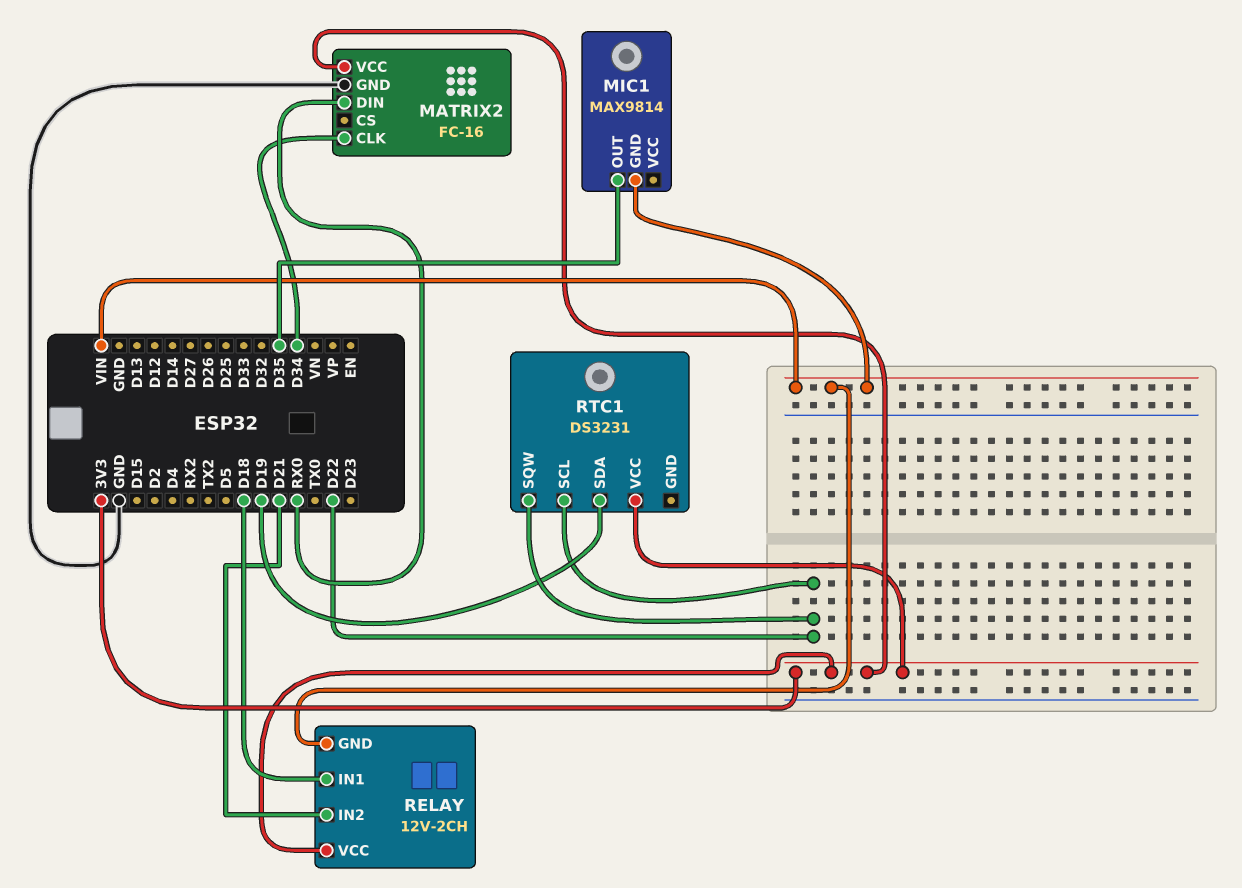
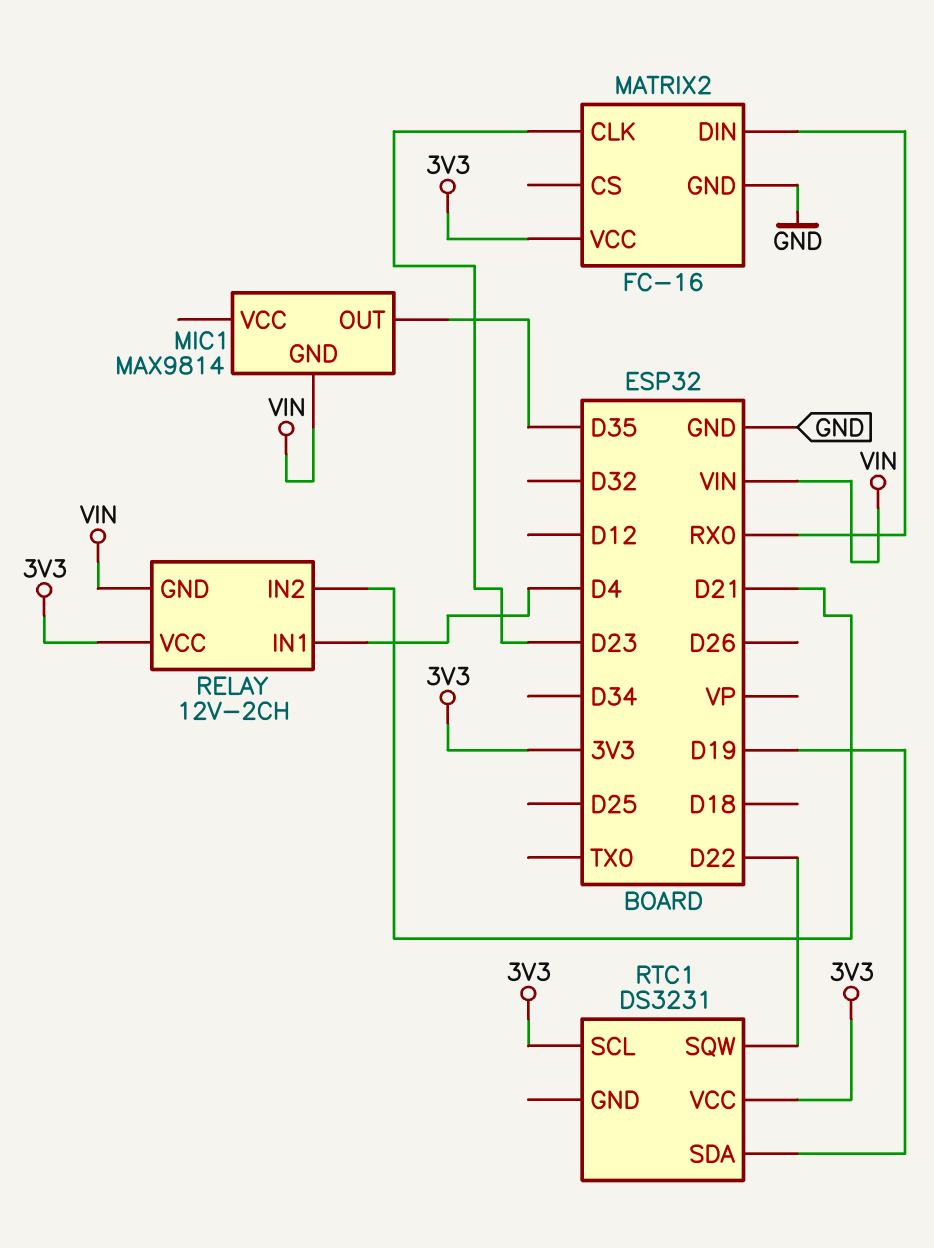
MATRIX2 pin CLK: D34 -> D23
RELAY pin IN1: D18 -> D4
RTC1 pin SCL: D22 -> 3V3

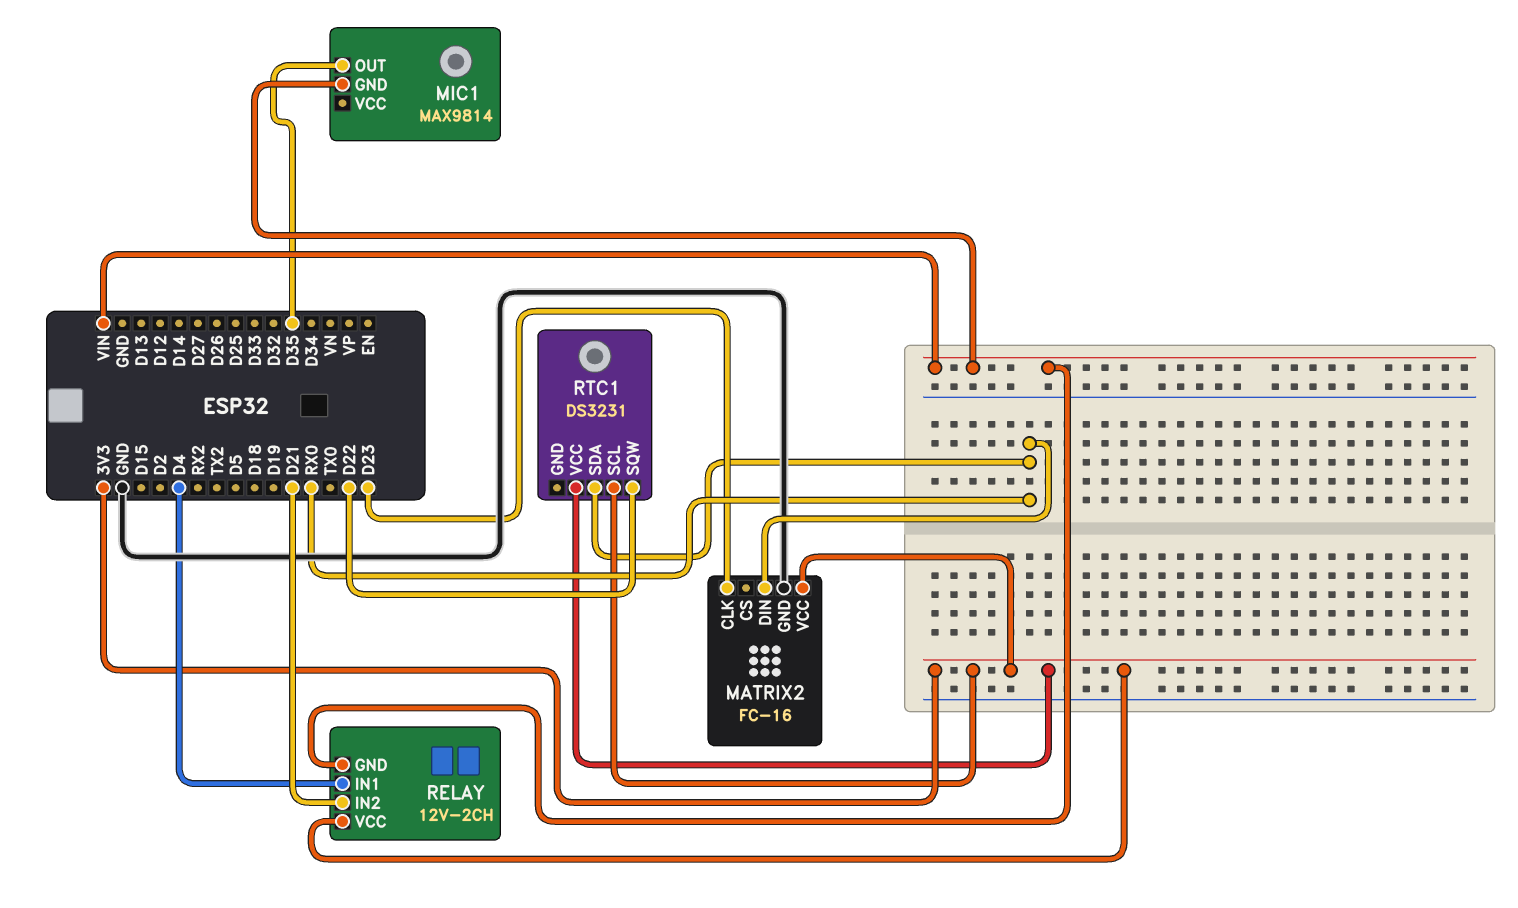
RTC1 pin SDA: D19 -> RX0

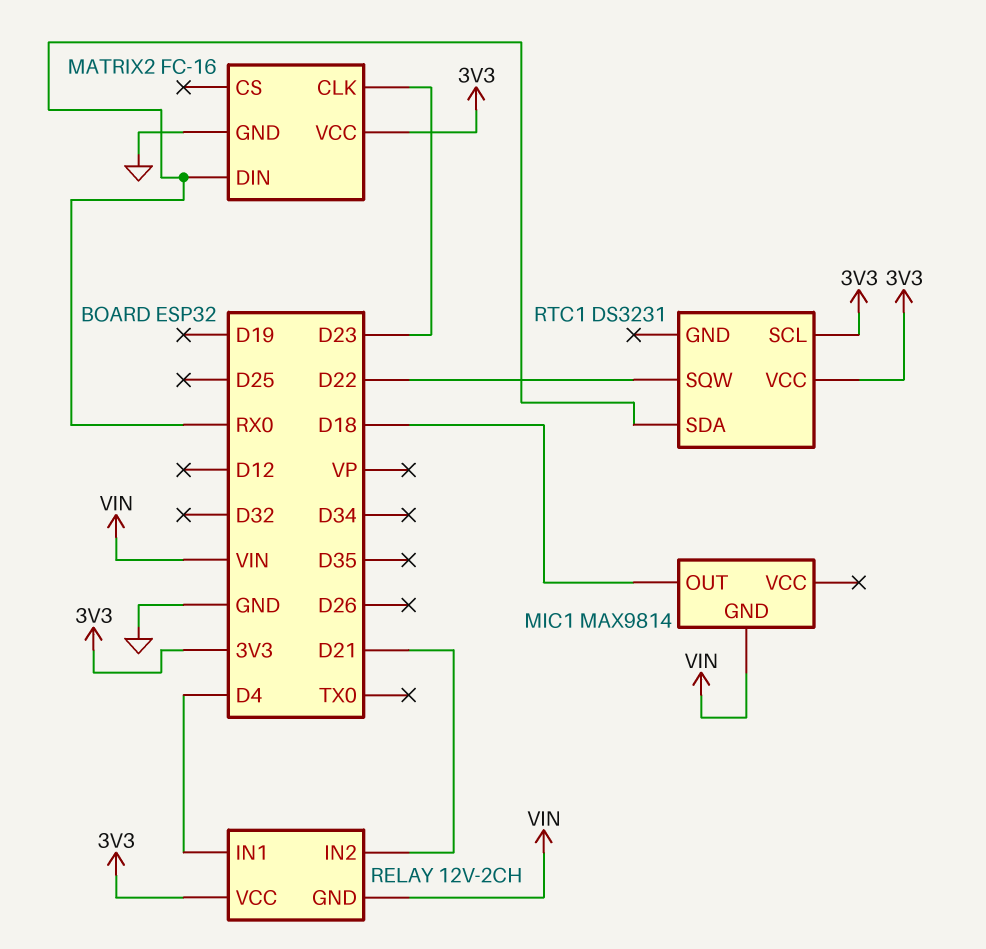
MIC1 pin OUT: D35 -> D18

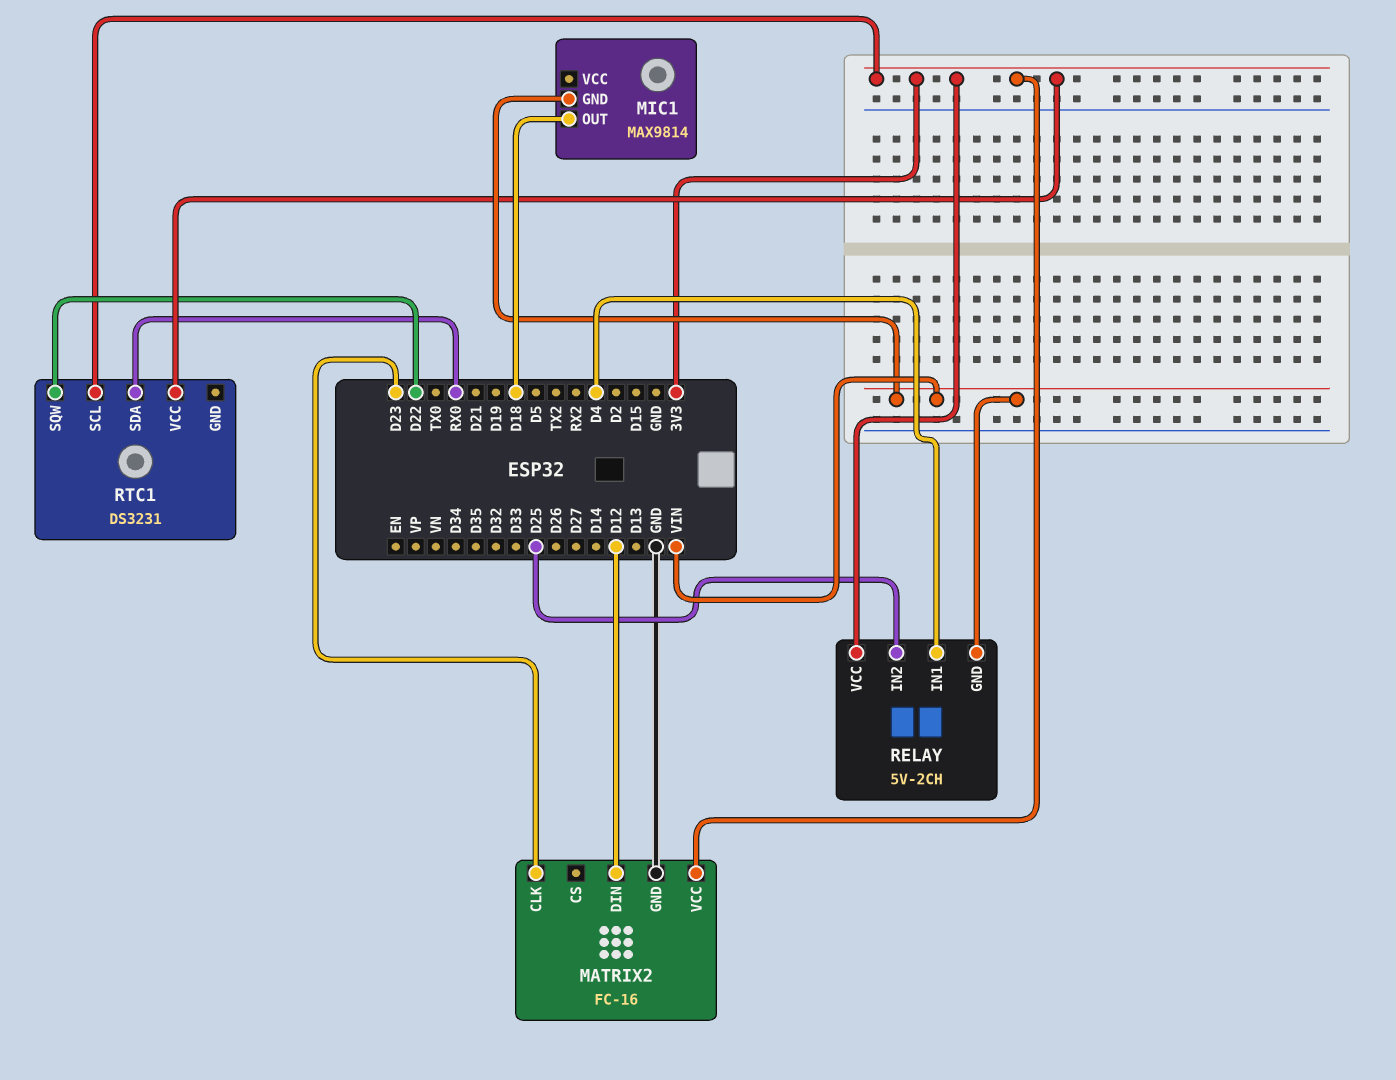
MATRIX2 pin DIN: RX0 -> D12
RELAY: 12V-2CH -> 5V-2CH
RELAY pin IN2: D21 -> D25

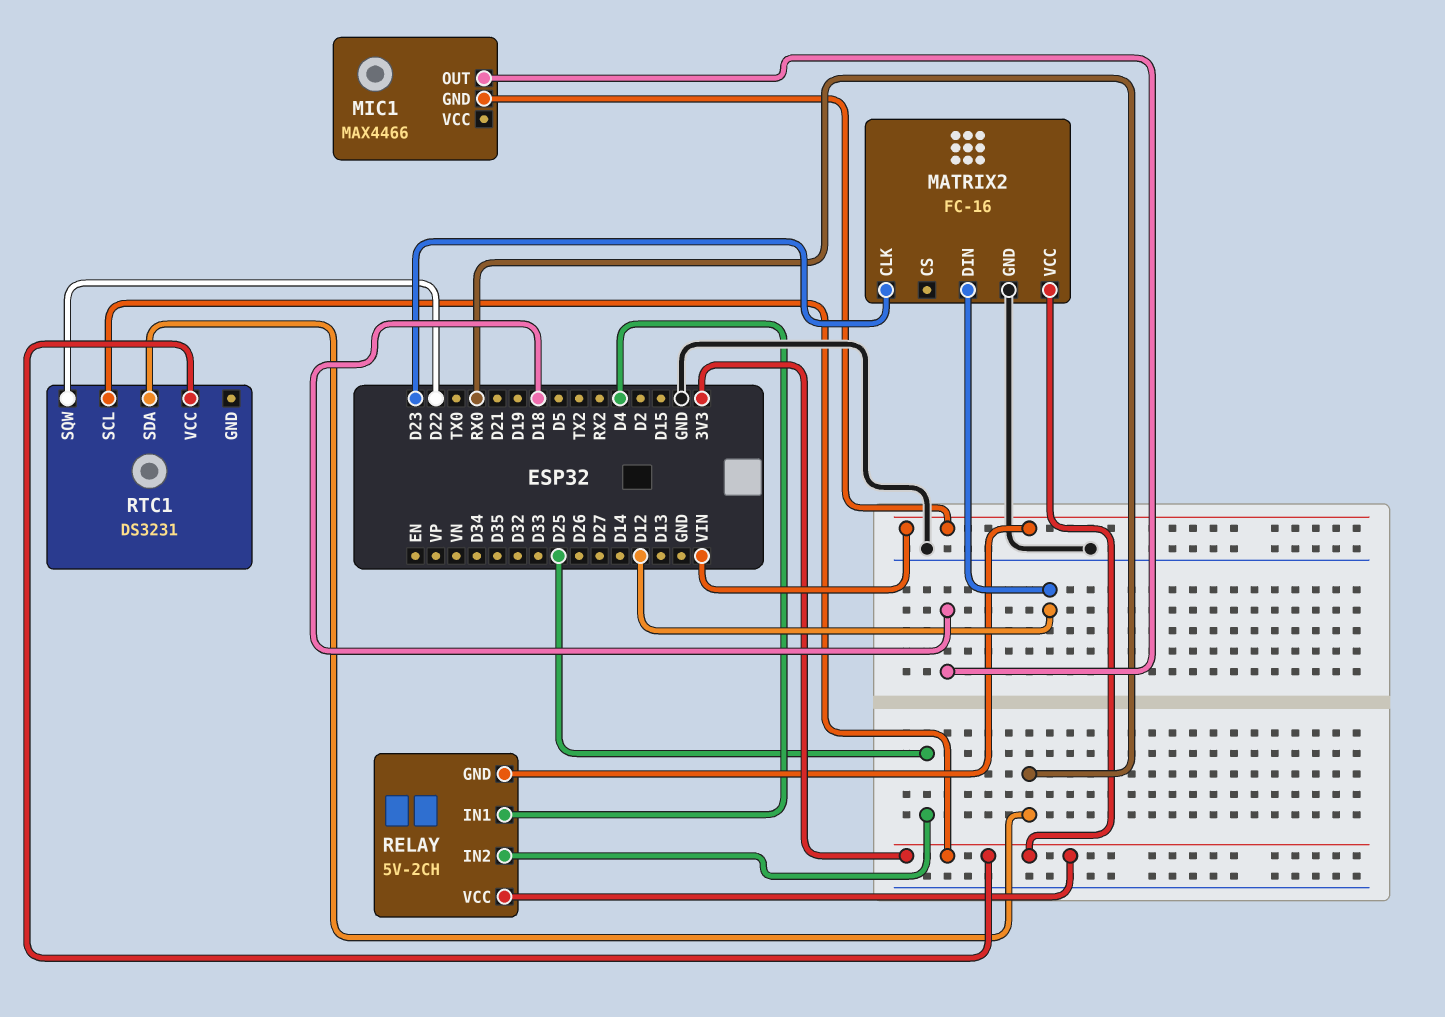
MIC1: MAX9814 -> MAX4466

